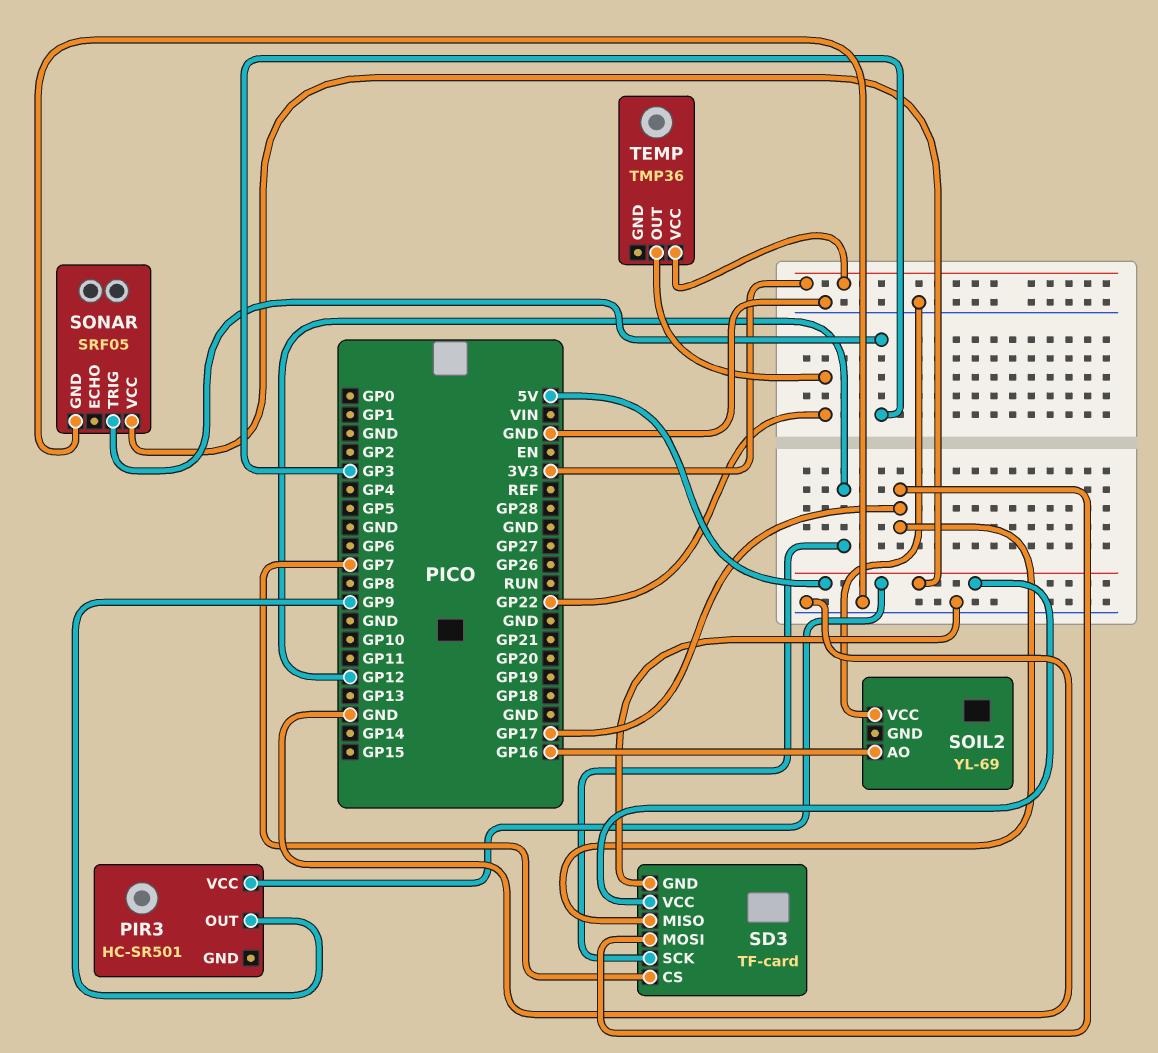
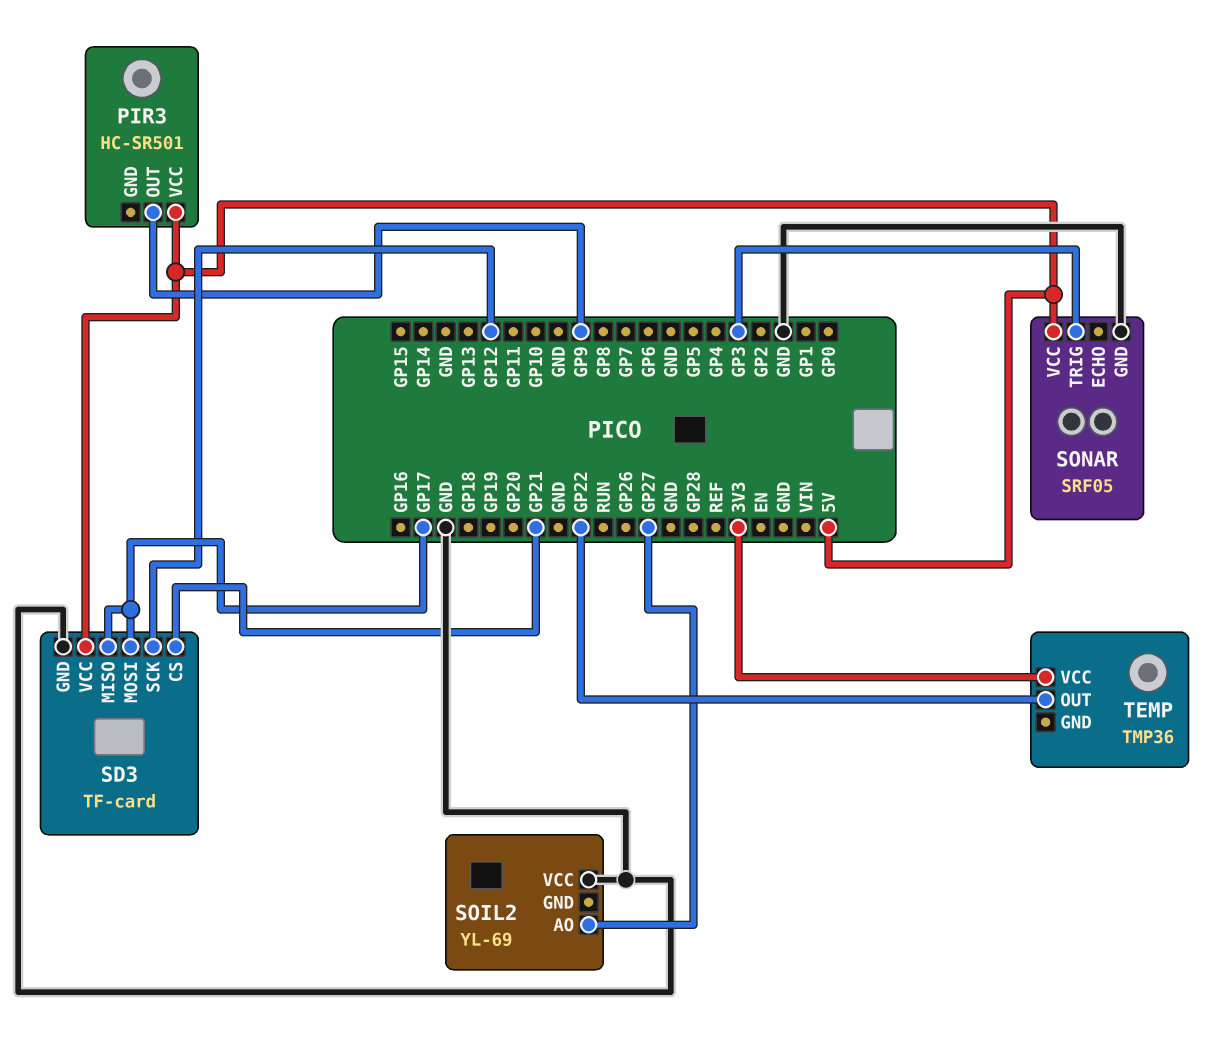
SD3 pin CS: GP7 -> GP21
SOIL2 pin AO: GP16 -> GP27

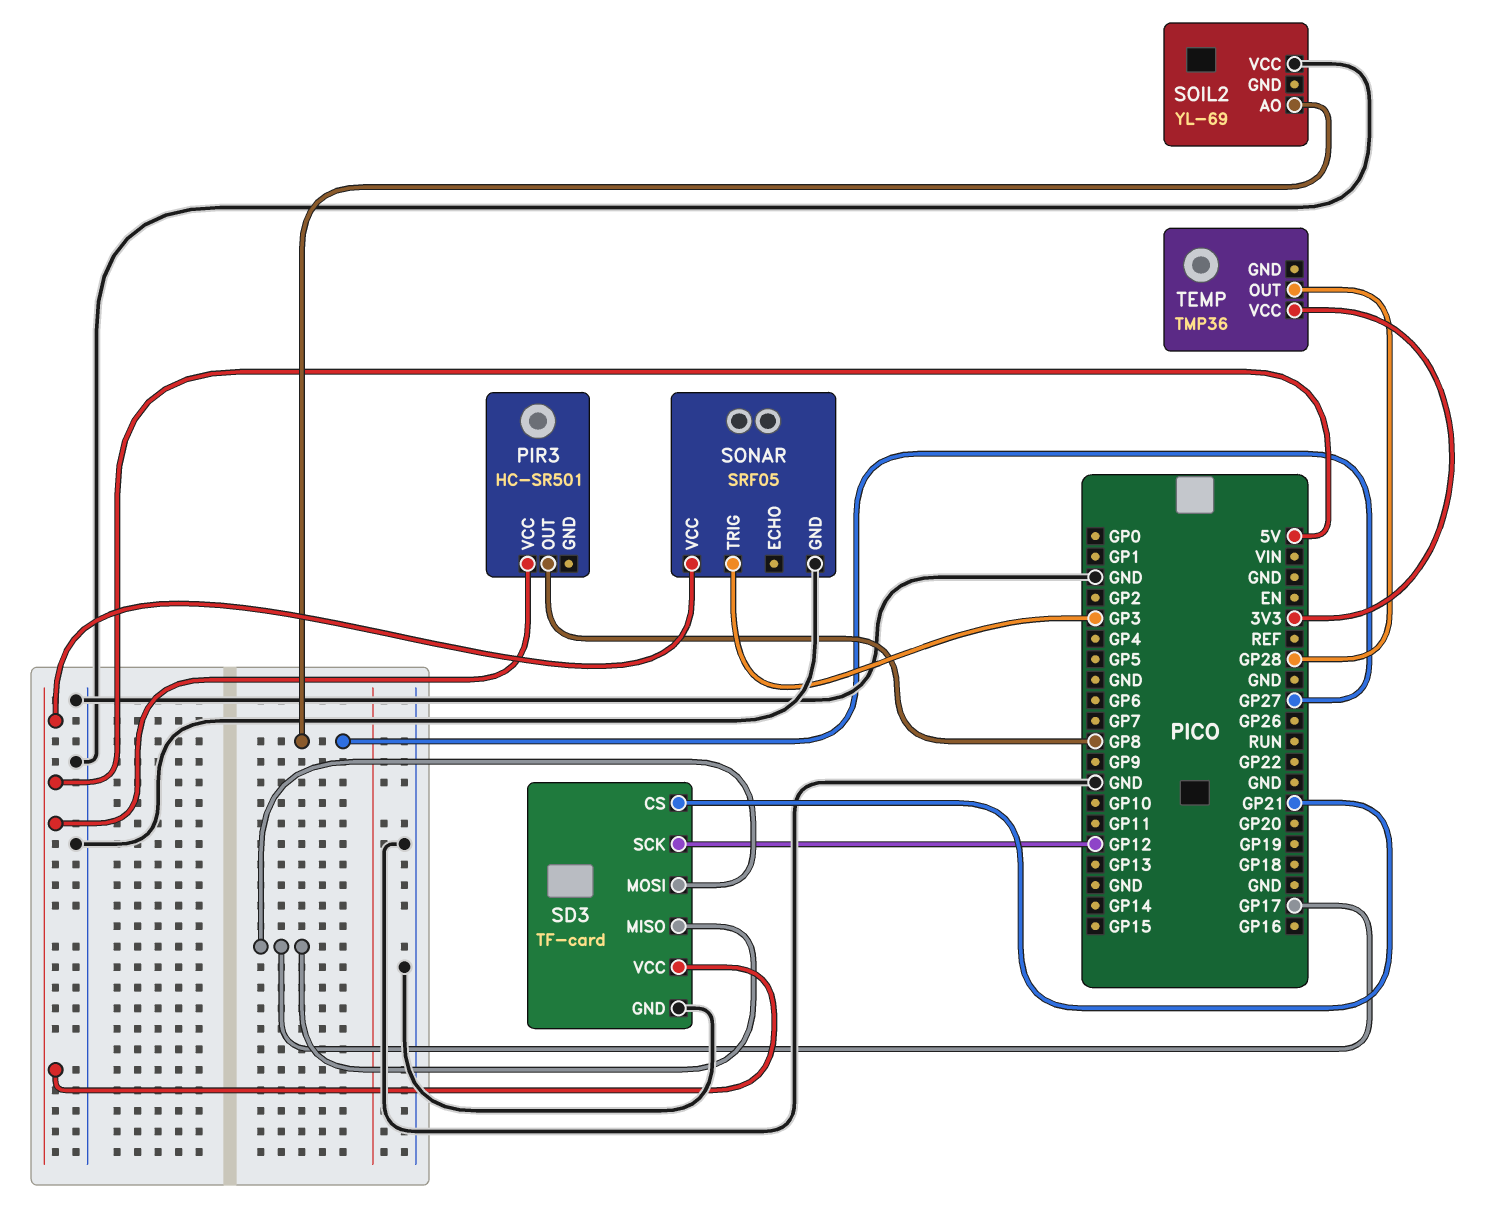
PIR3 pin OUT: GP9 -> GP8
TEMP pin OUT: GP22 -> GP28

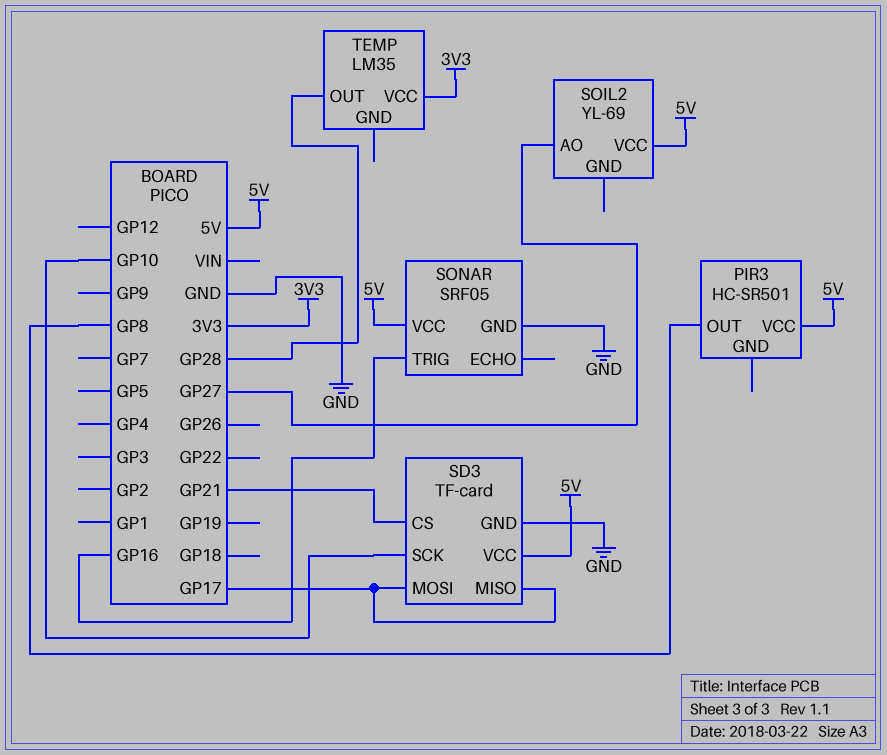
SD3 pin SCK: GP12 -> GP10
SOIL2 pin VCC: GND -> 5V
SONAR pin TRIG: GP3 -> GP16
TEMP: TMP36 -> LM35

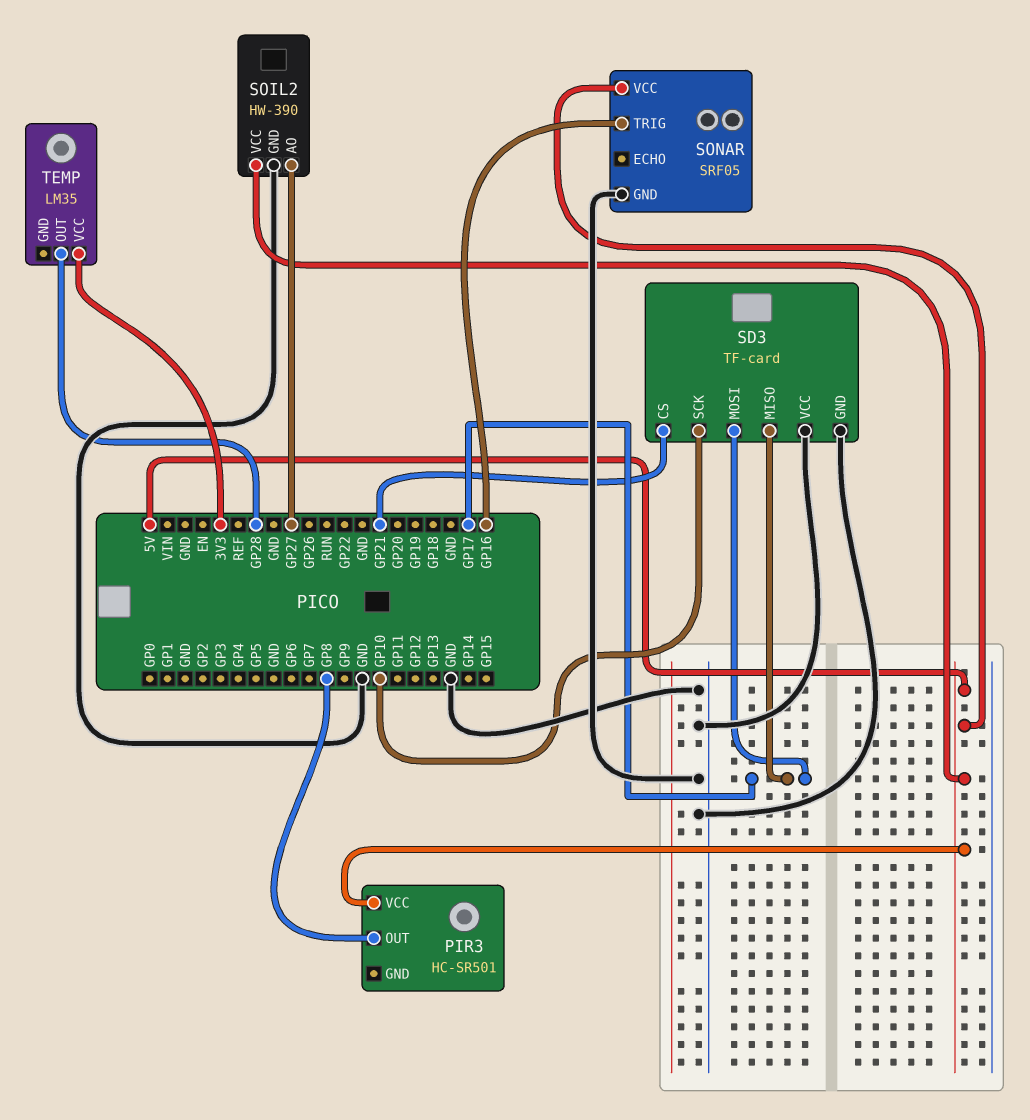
SD3 pin VCC: 5V -> GND
SOIL2: YL-69 -> HW-390
SOIL2 pin GND: none -> GND

